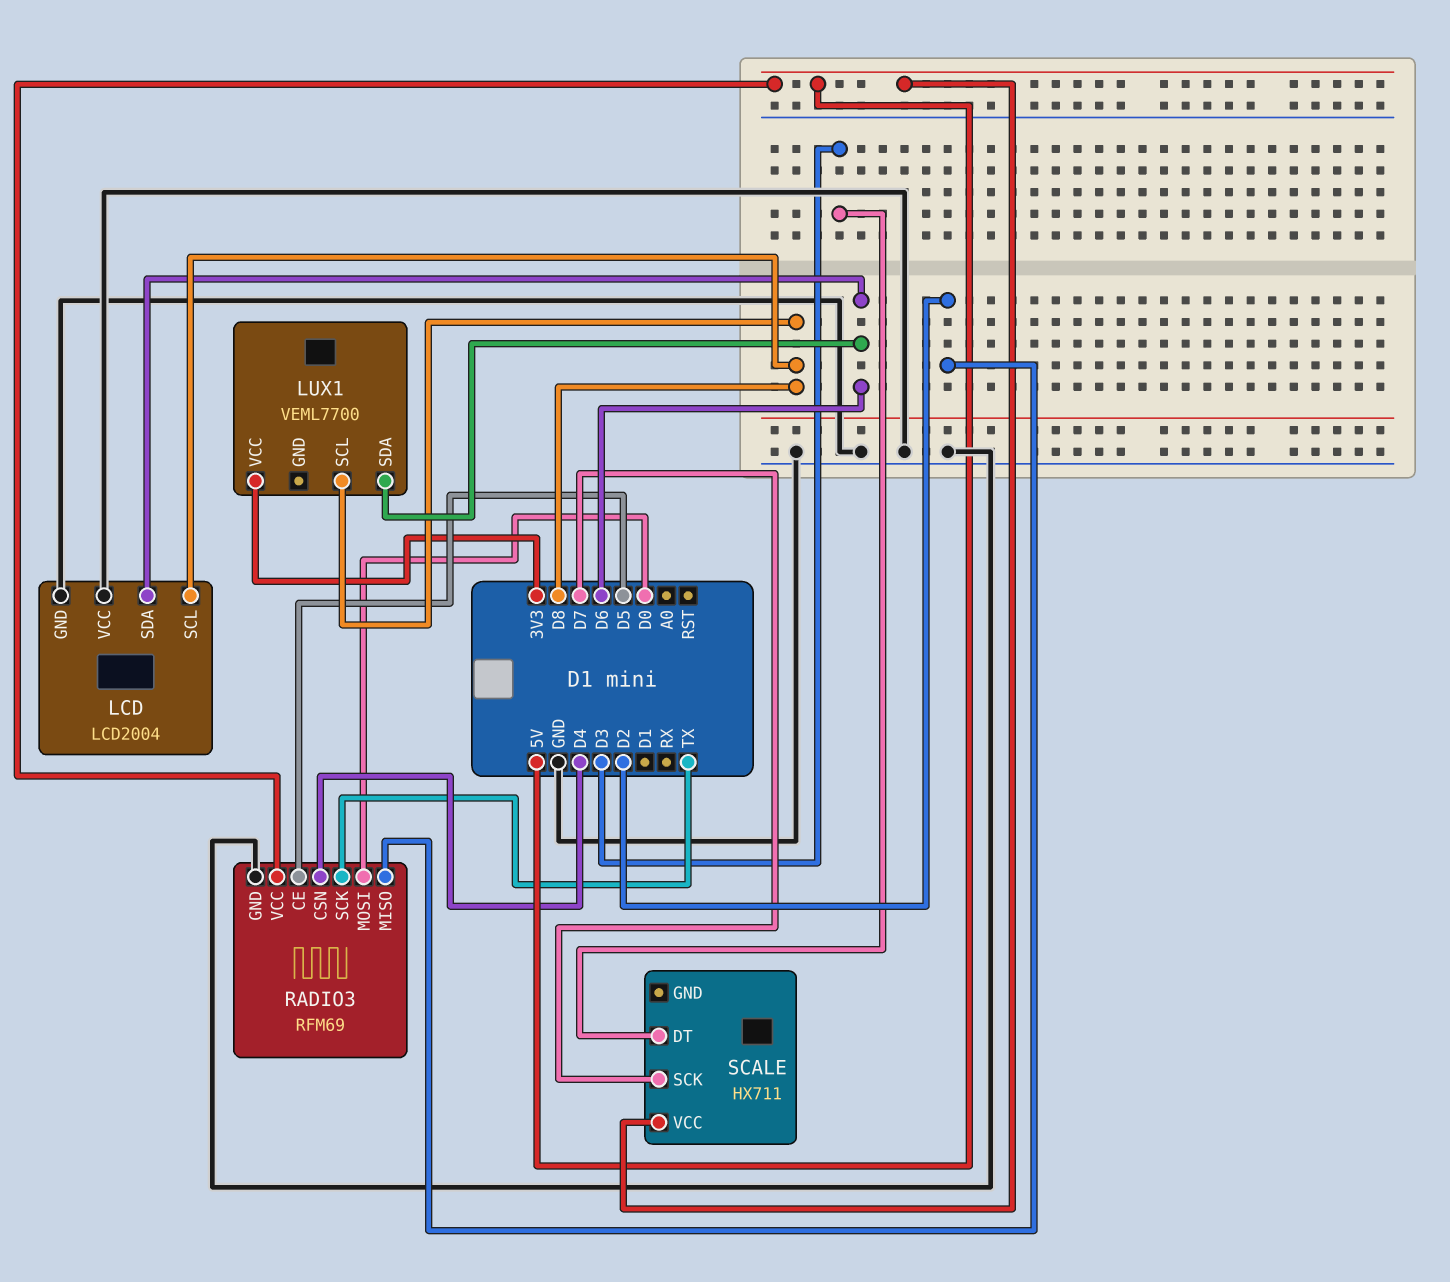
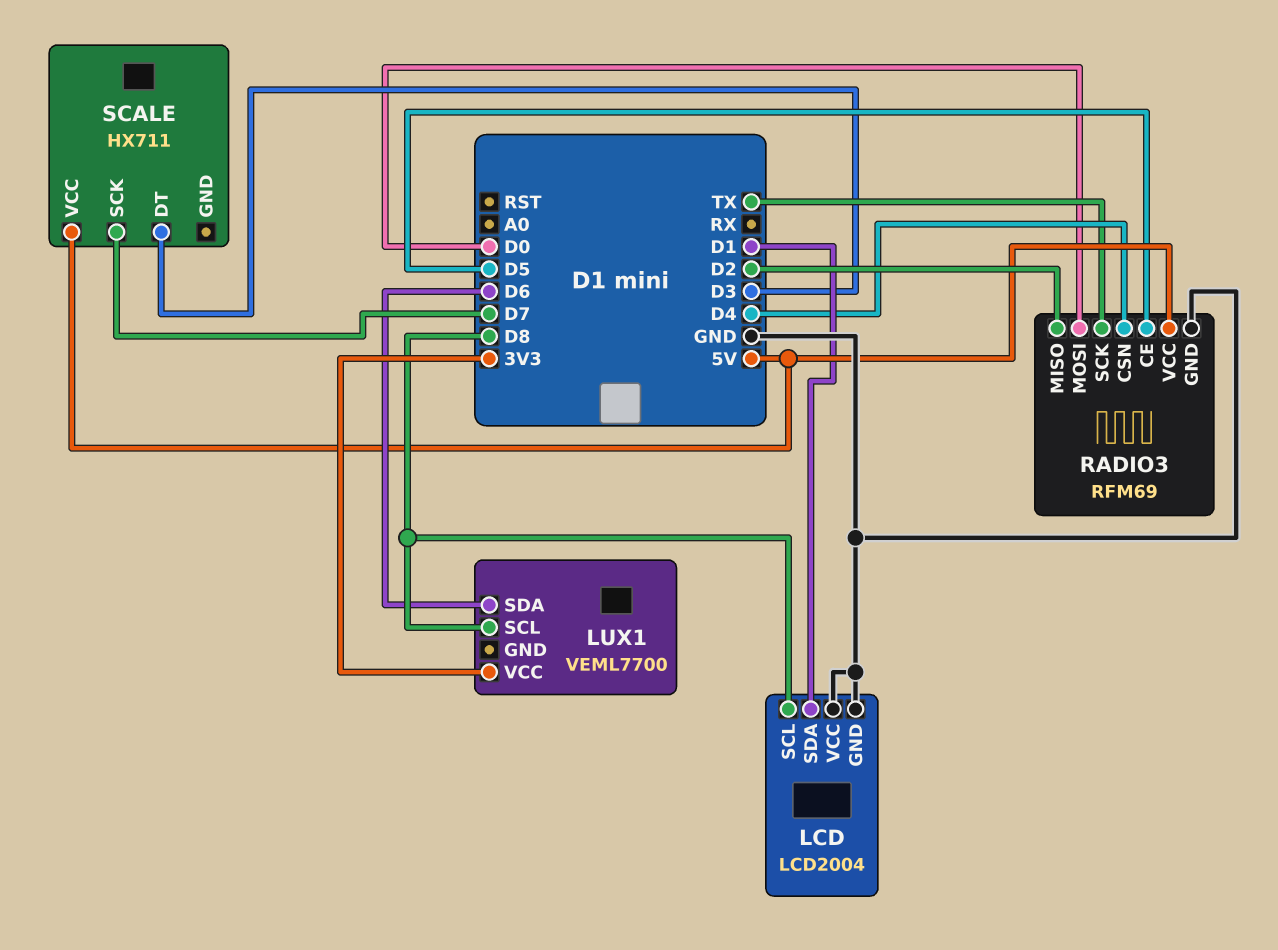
LCD pin SDA: D6 -> D1

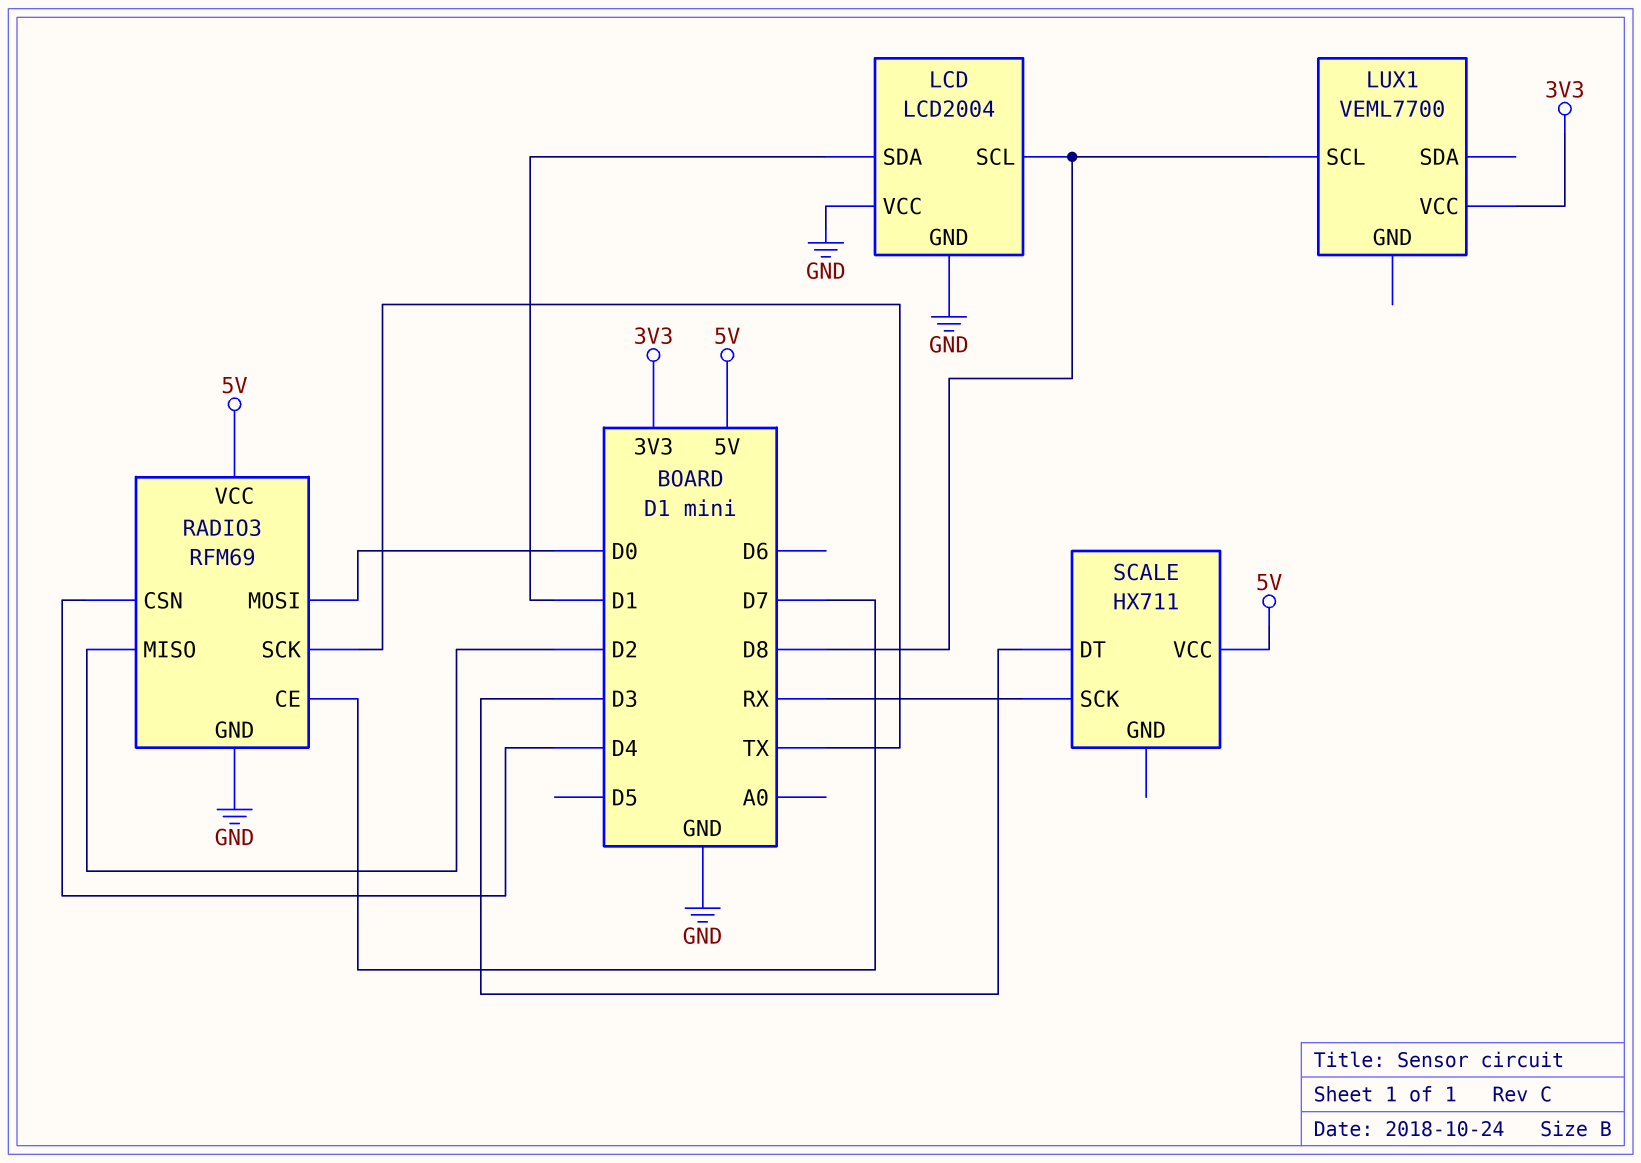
LUX1 pin SDA: D6 -> none
RADIO3 pin CE: D5 -> D7
SCALE pin SCK: D7 -> RX

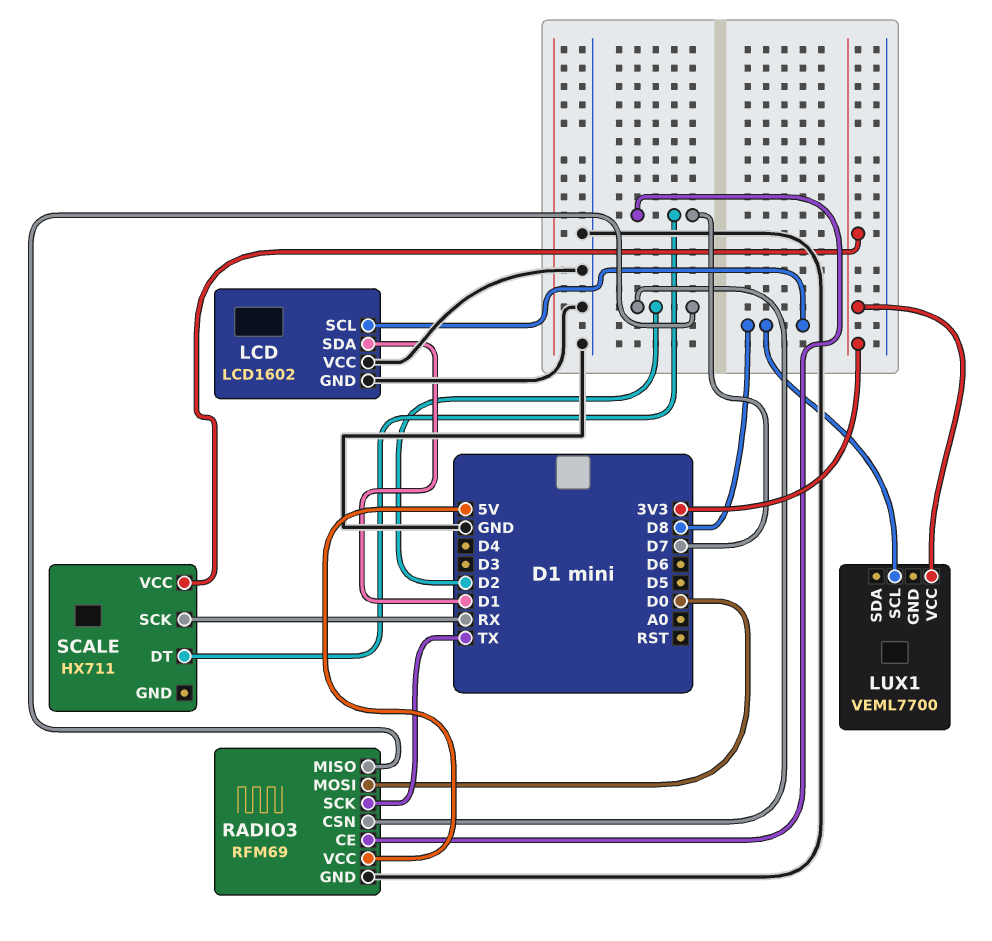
LCD: LCD2004 -> LCD1602
RADIO3 pin CSN: D4 -> D2
SCALE pin DT: D3 -> D7
SCALE pin VCC: 5V -> 3V3

